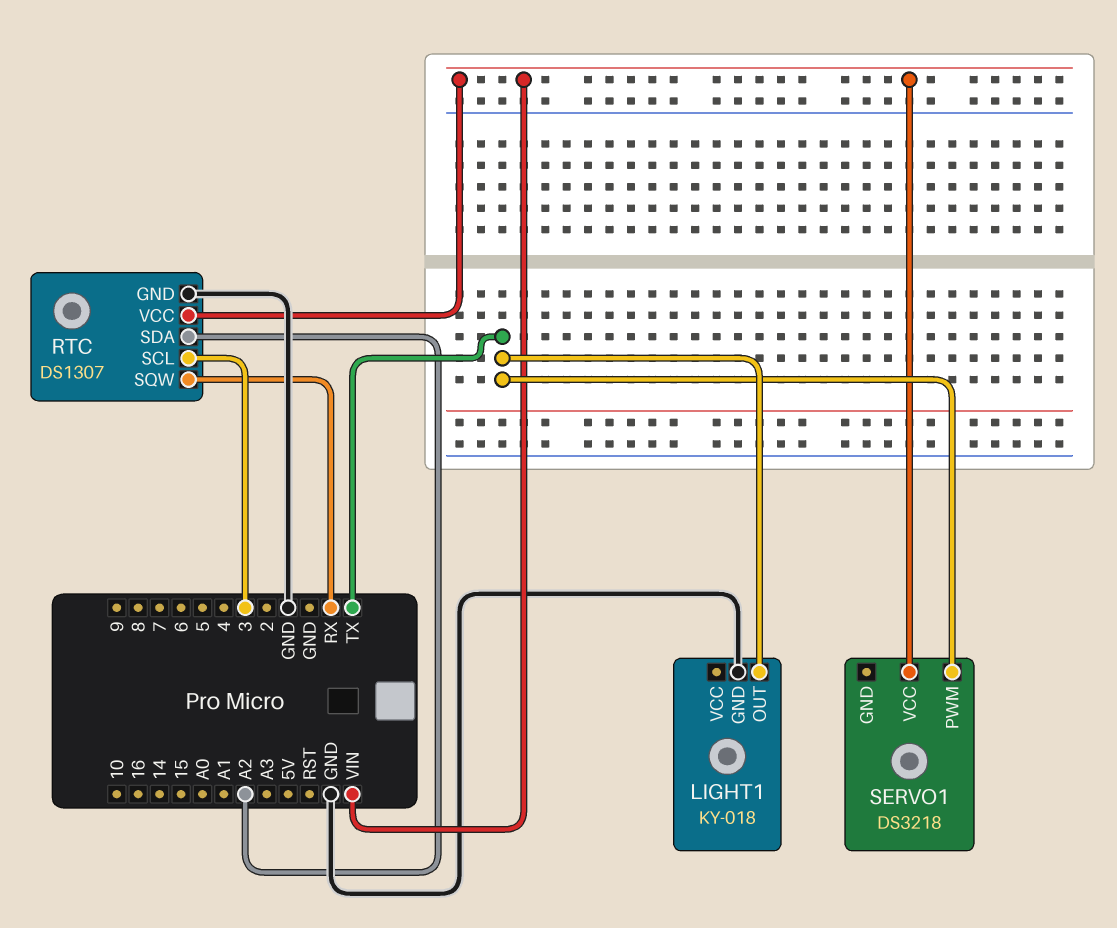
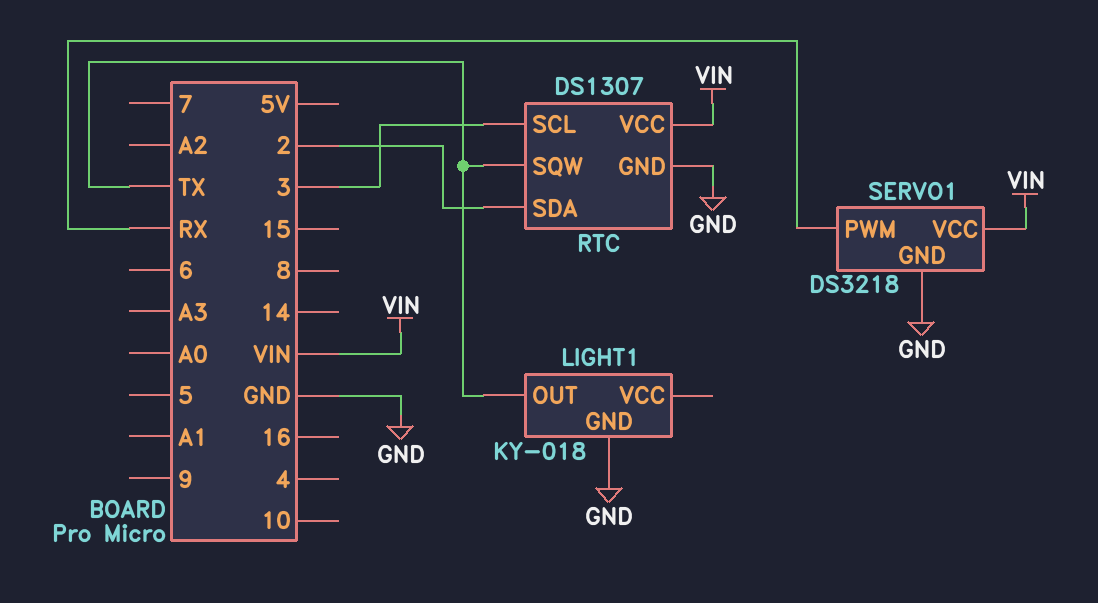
RTC pin SDA: A2 -> 2
RTC pin SQW: RX -> TX
SERVO1 pin GND: none -> GND
SERVO1 pin PWM: TX -> RX

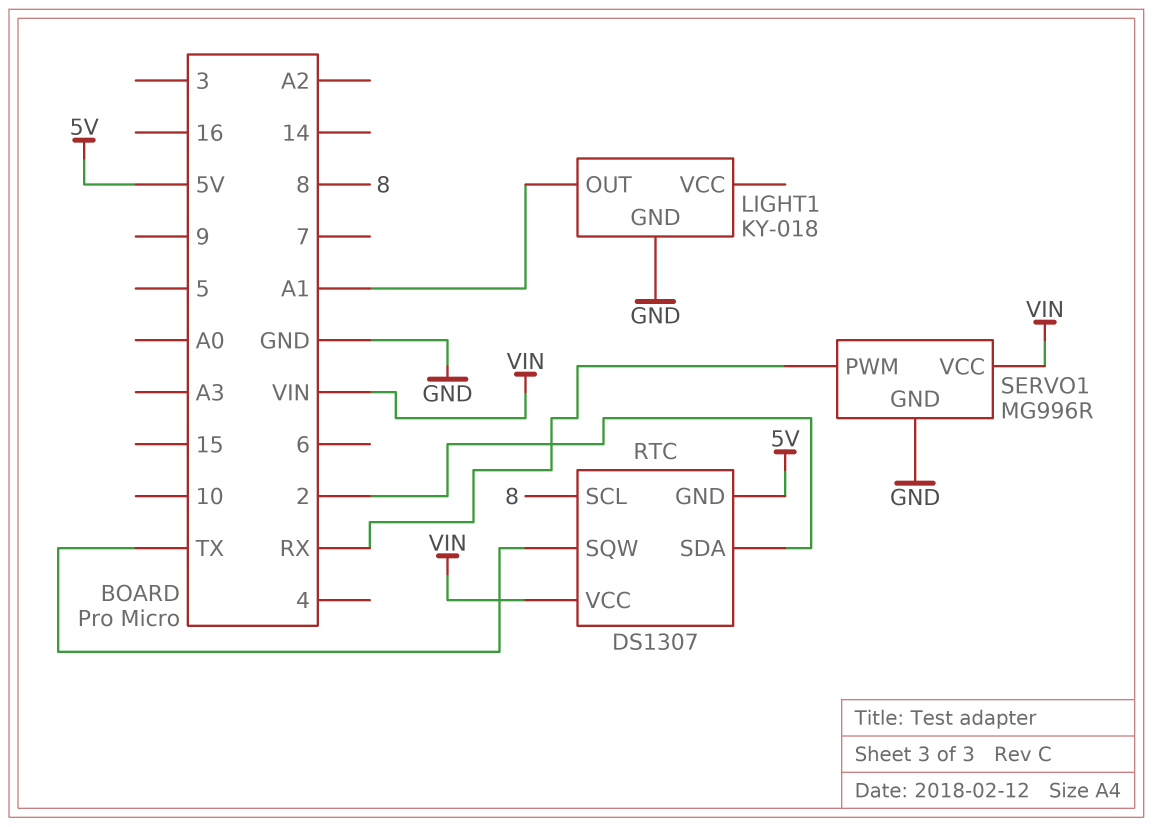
LIGHT1 pin OUT: TX -> A1
RTC pin GND: GND -> 5V
RTC pin SCL: 3 -> 8
SERVO1: DS3218 -> MG996R

